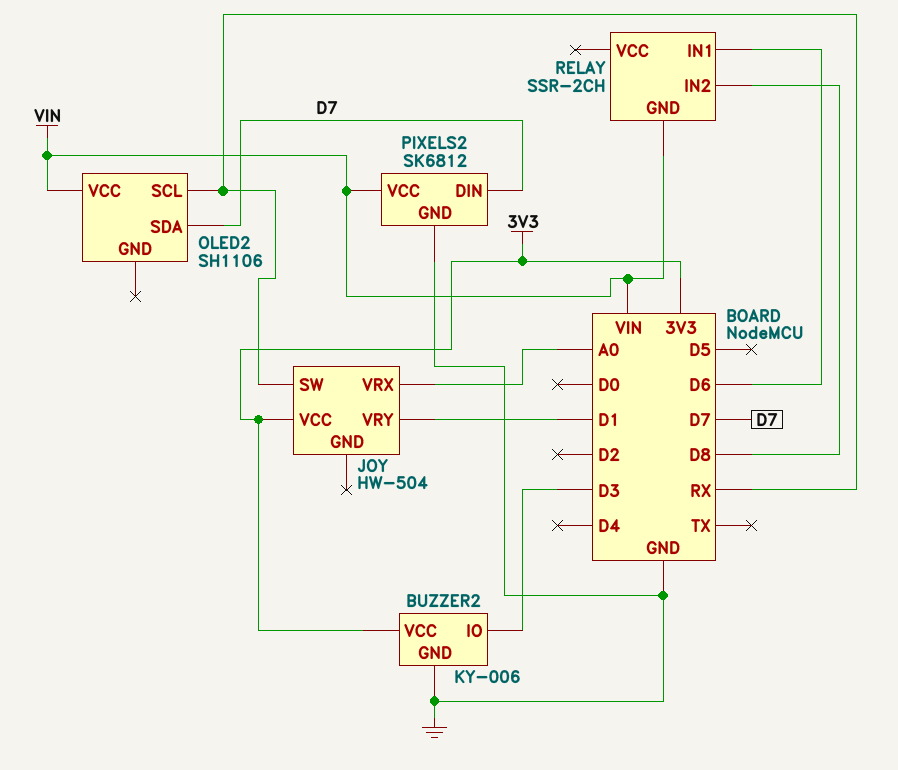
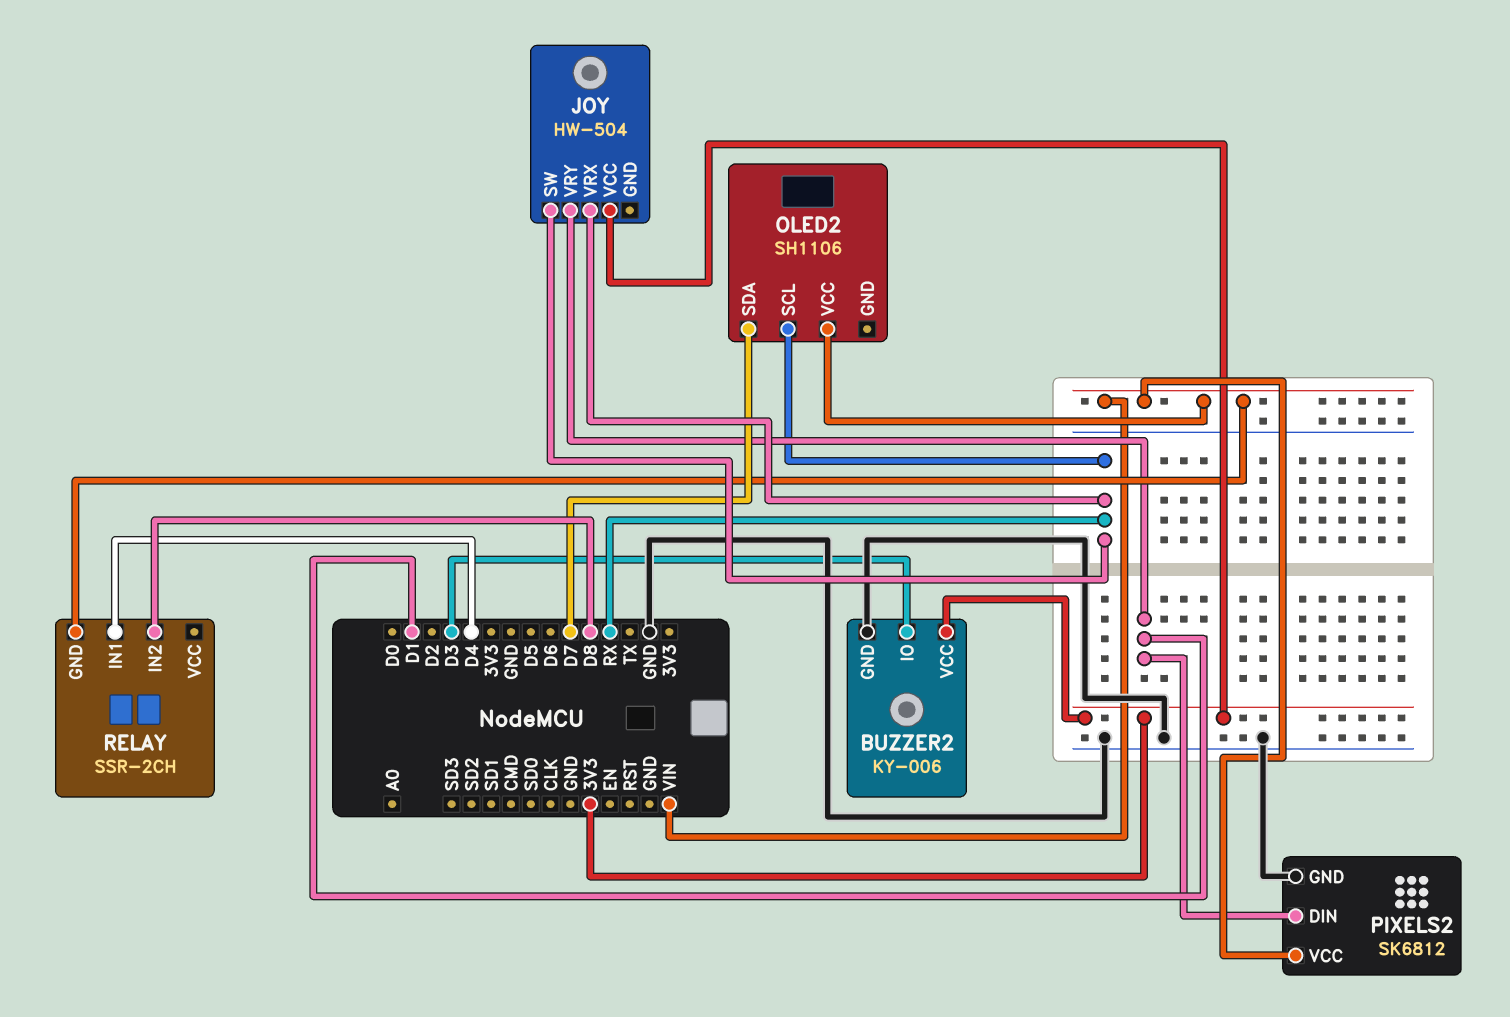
JOY pin VRX: A0 -> RX
PIXELS2 pin DIN: D7 -> D1
RELAY pin IN1: D6 -> D4

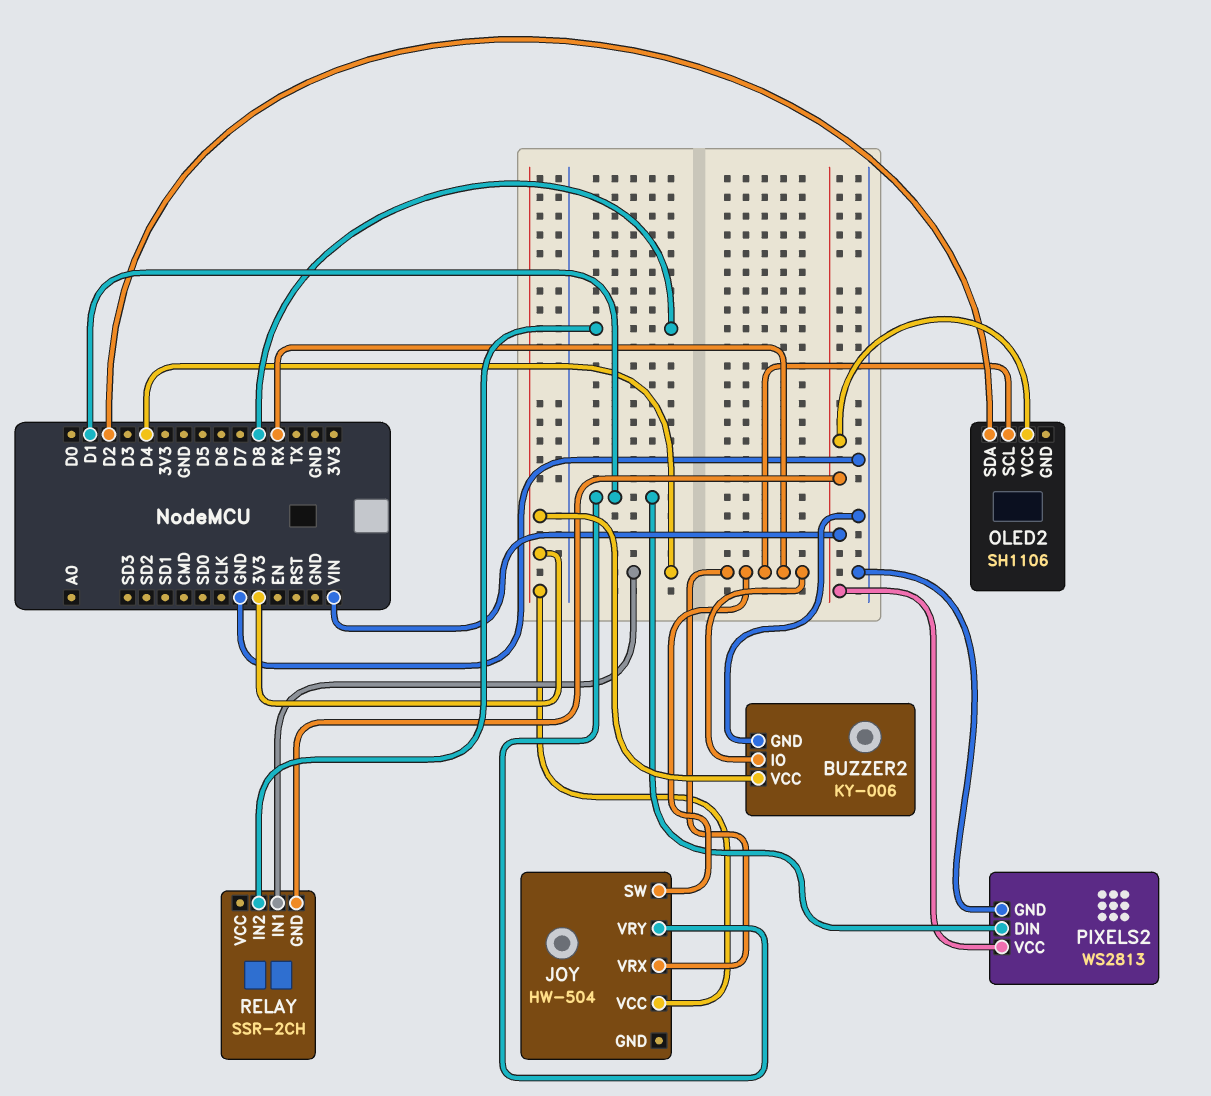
BUZZER2 pin IO: D3 -> RX
OLED2 pin SDA: D7 -> D2
PIXELS2: SK6812 -> WS2813

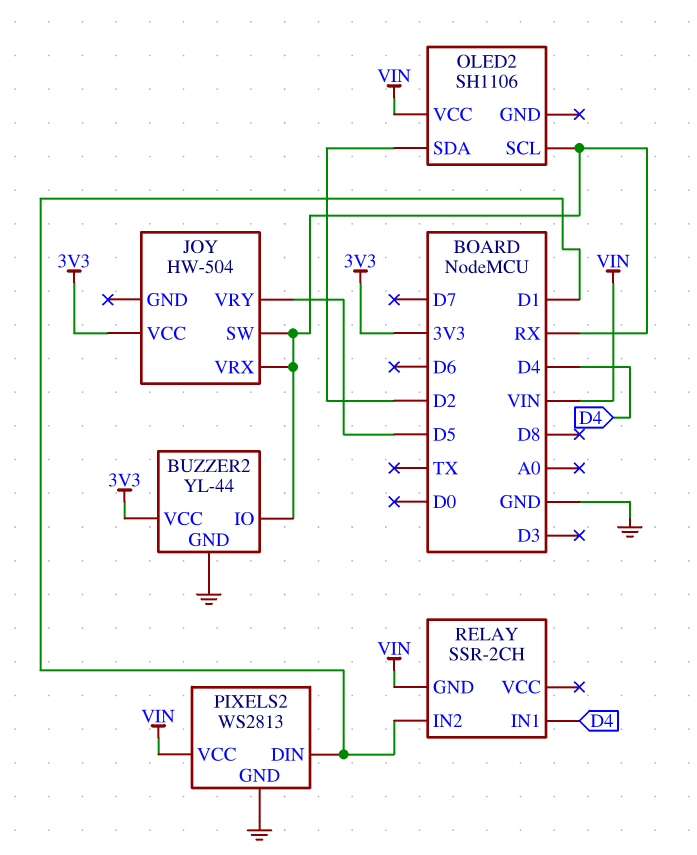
BUZZER2: KY-006 -> YL-44
JOY pin VRY: D1 -> D5
RELAY pin IN2: D8 -> D1

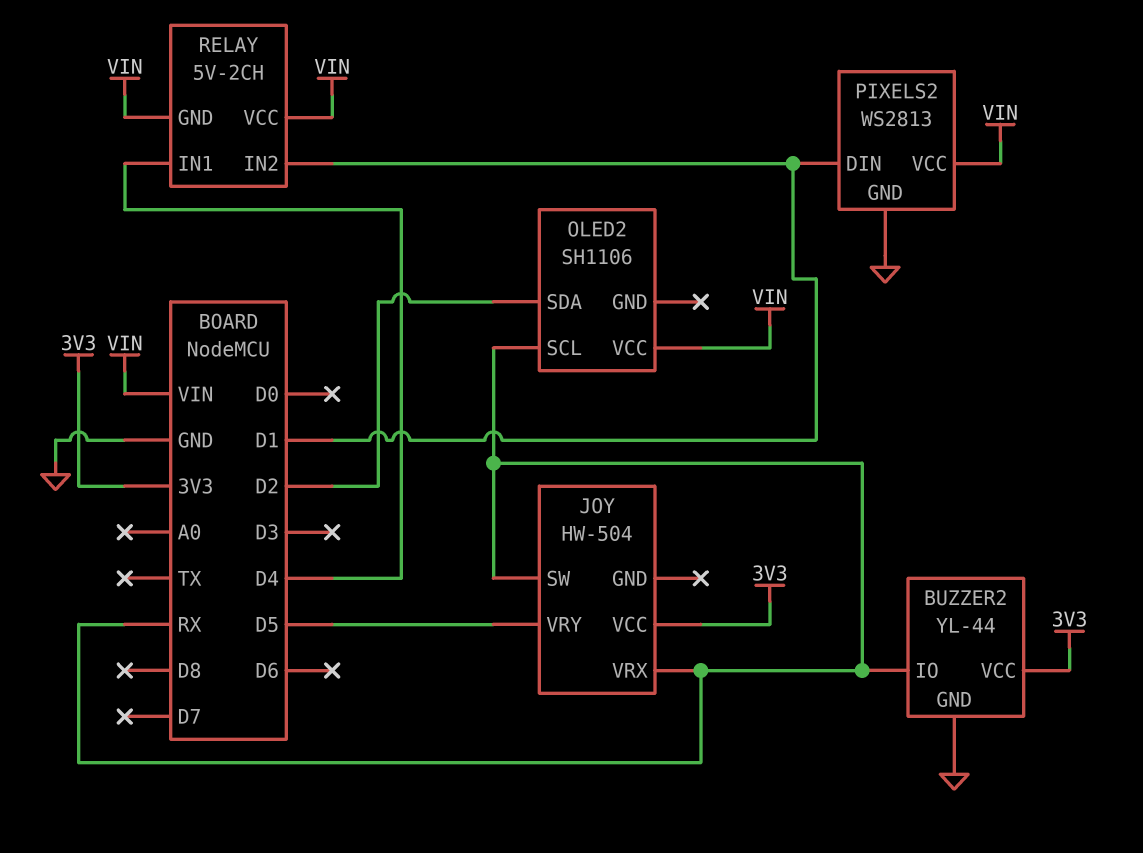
RELAY: SSR-2CH -> 5V-2CH
RELAY pin VCC: none -> VIN

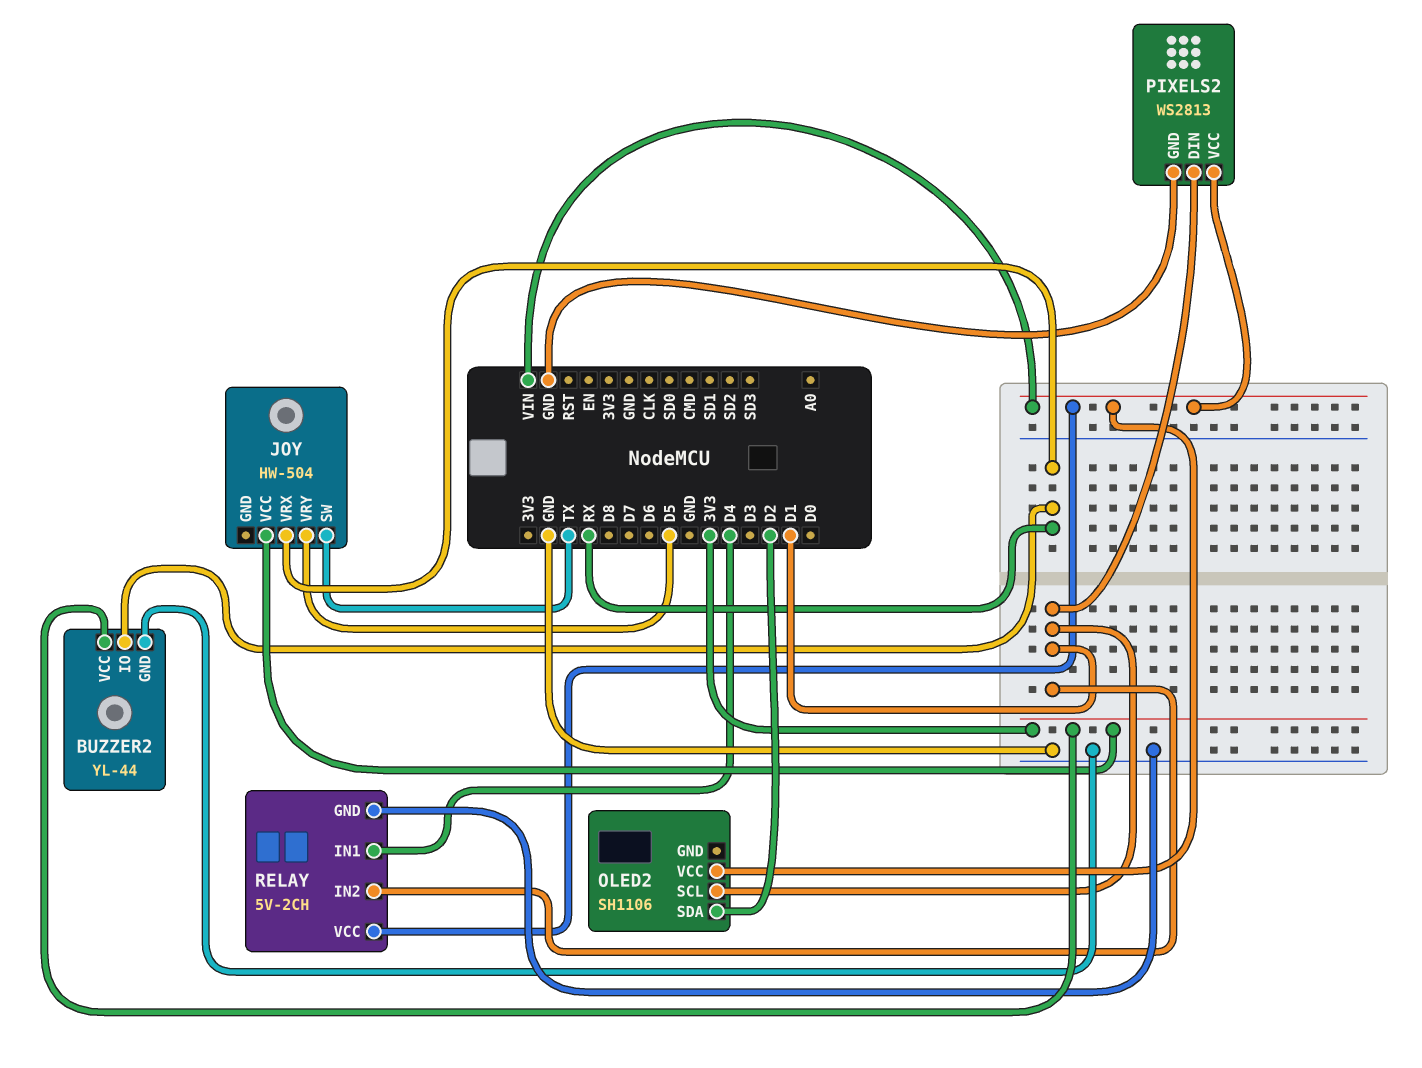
JOY pin SW: RX -> TX
OLED2 pin SCL: RX -> D1
RELAY pin GND: VIN -> GND

